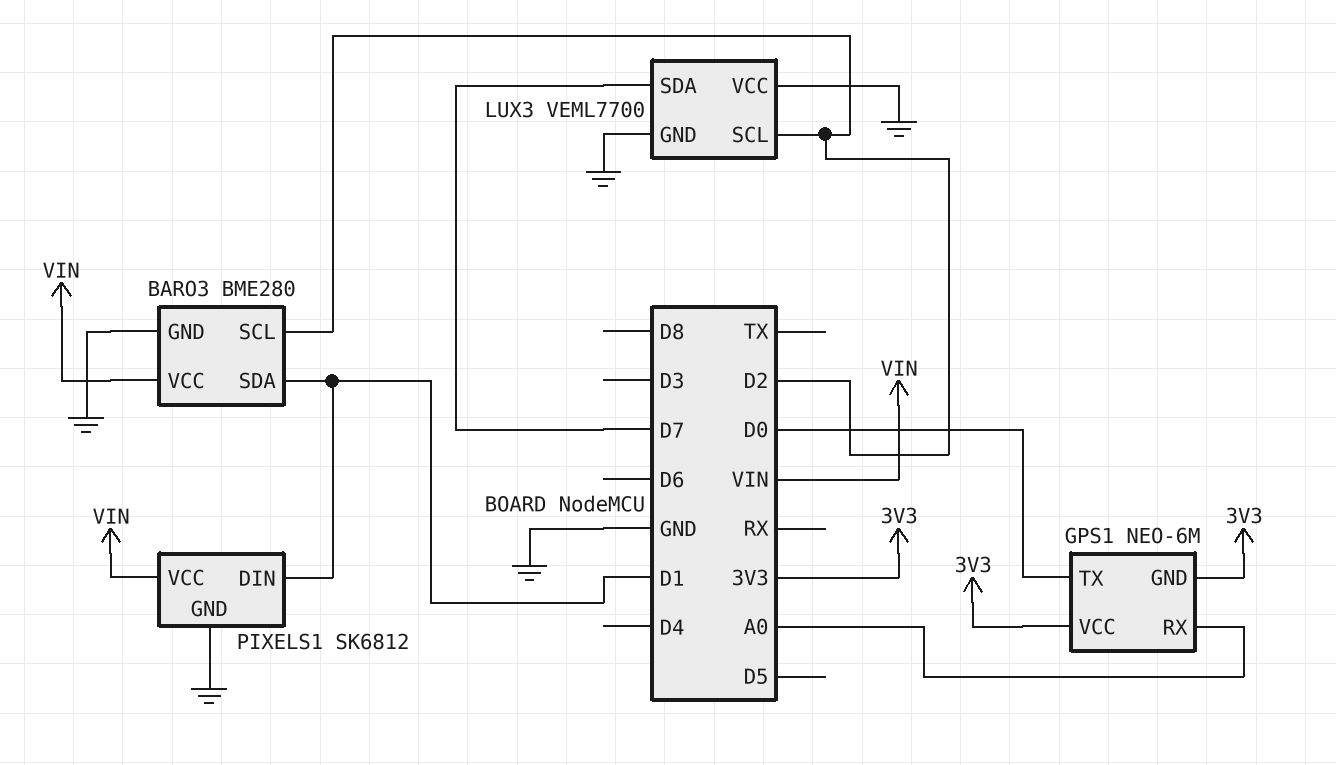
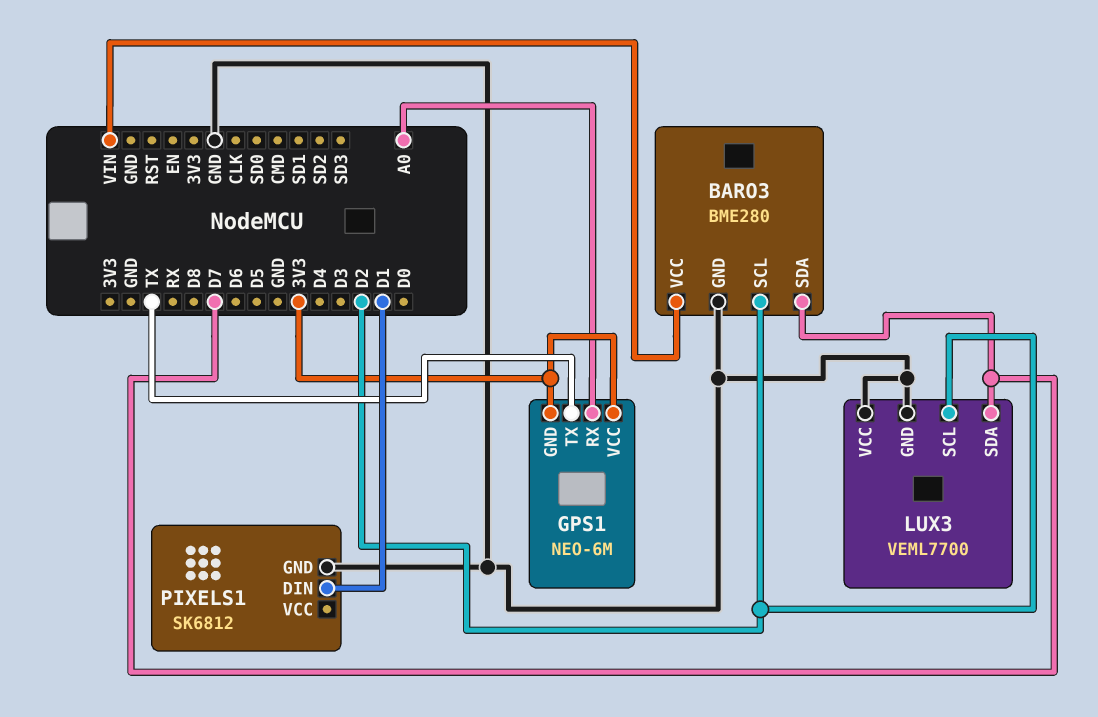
BARO3 pin SDA: D1 -> D7
GPS1 pin TX: D0 -> TX
PIXELS1 pin VCC: VIN -> none

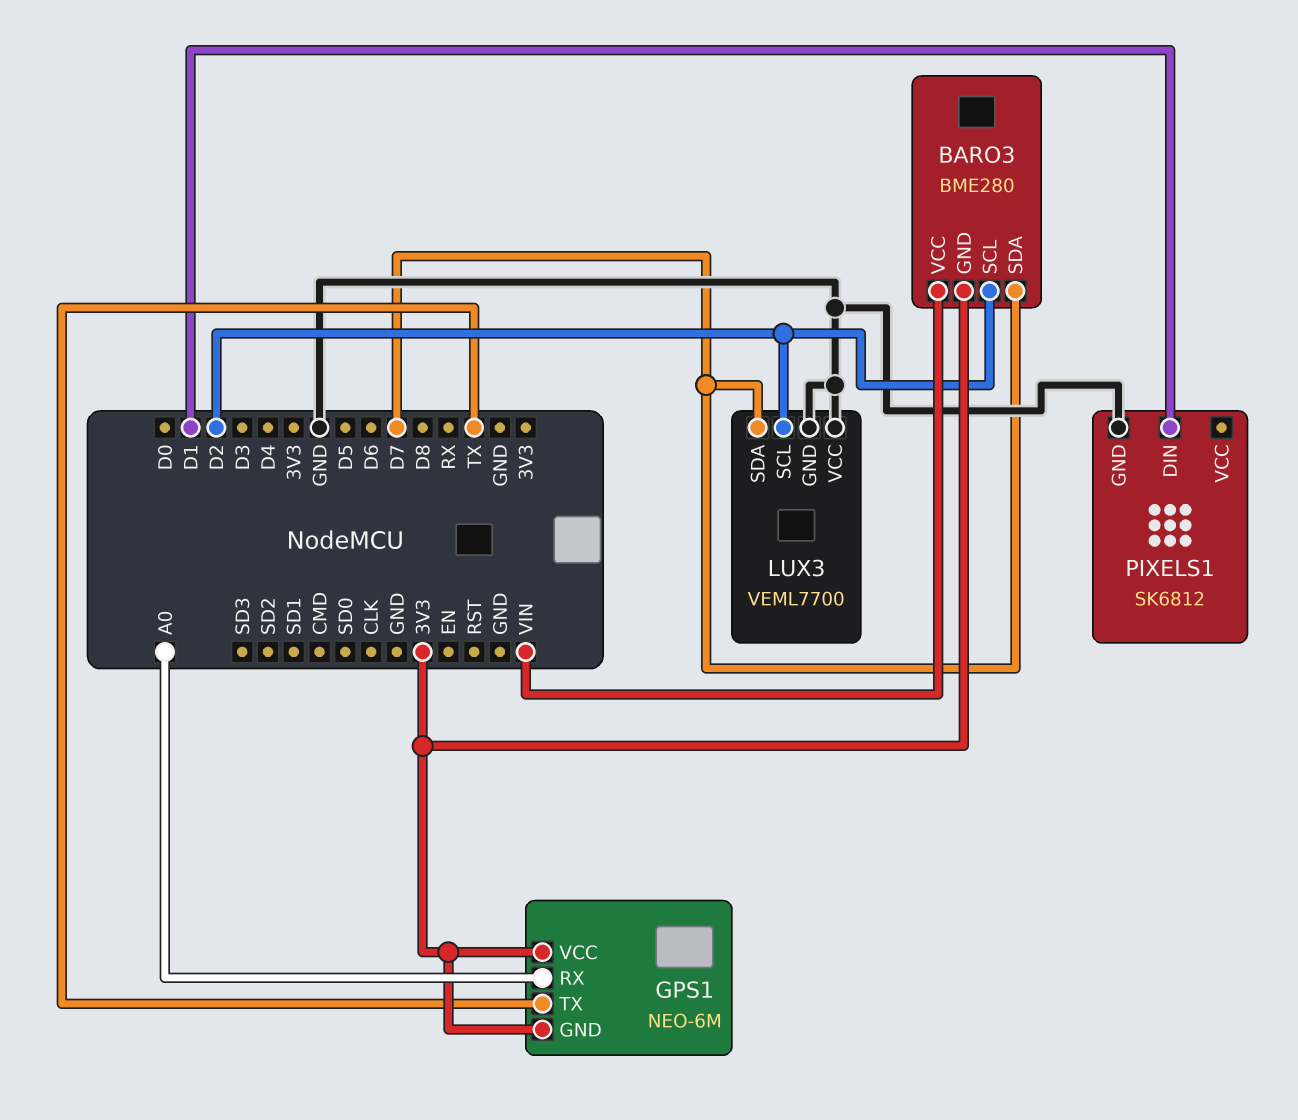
BARO3 pin GND: GND -> 3V3

